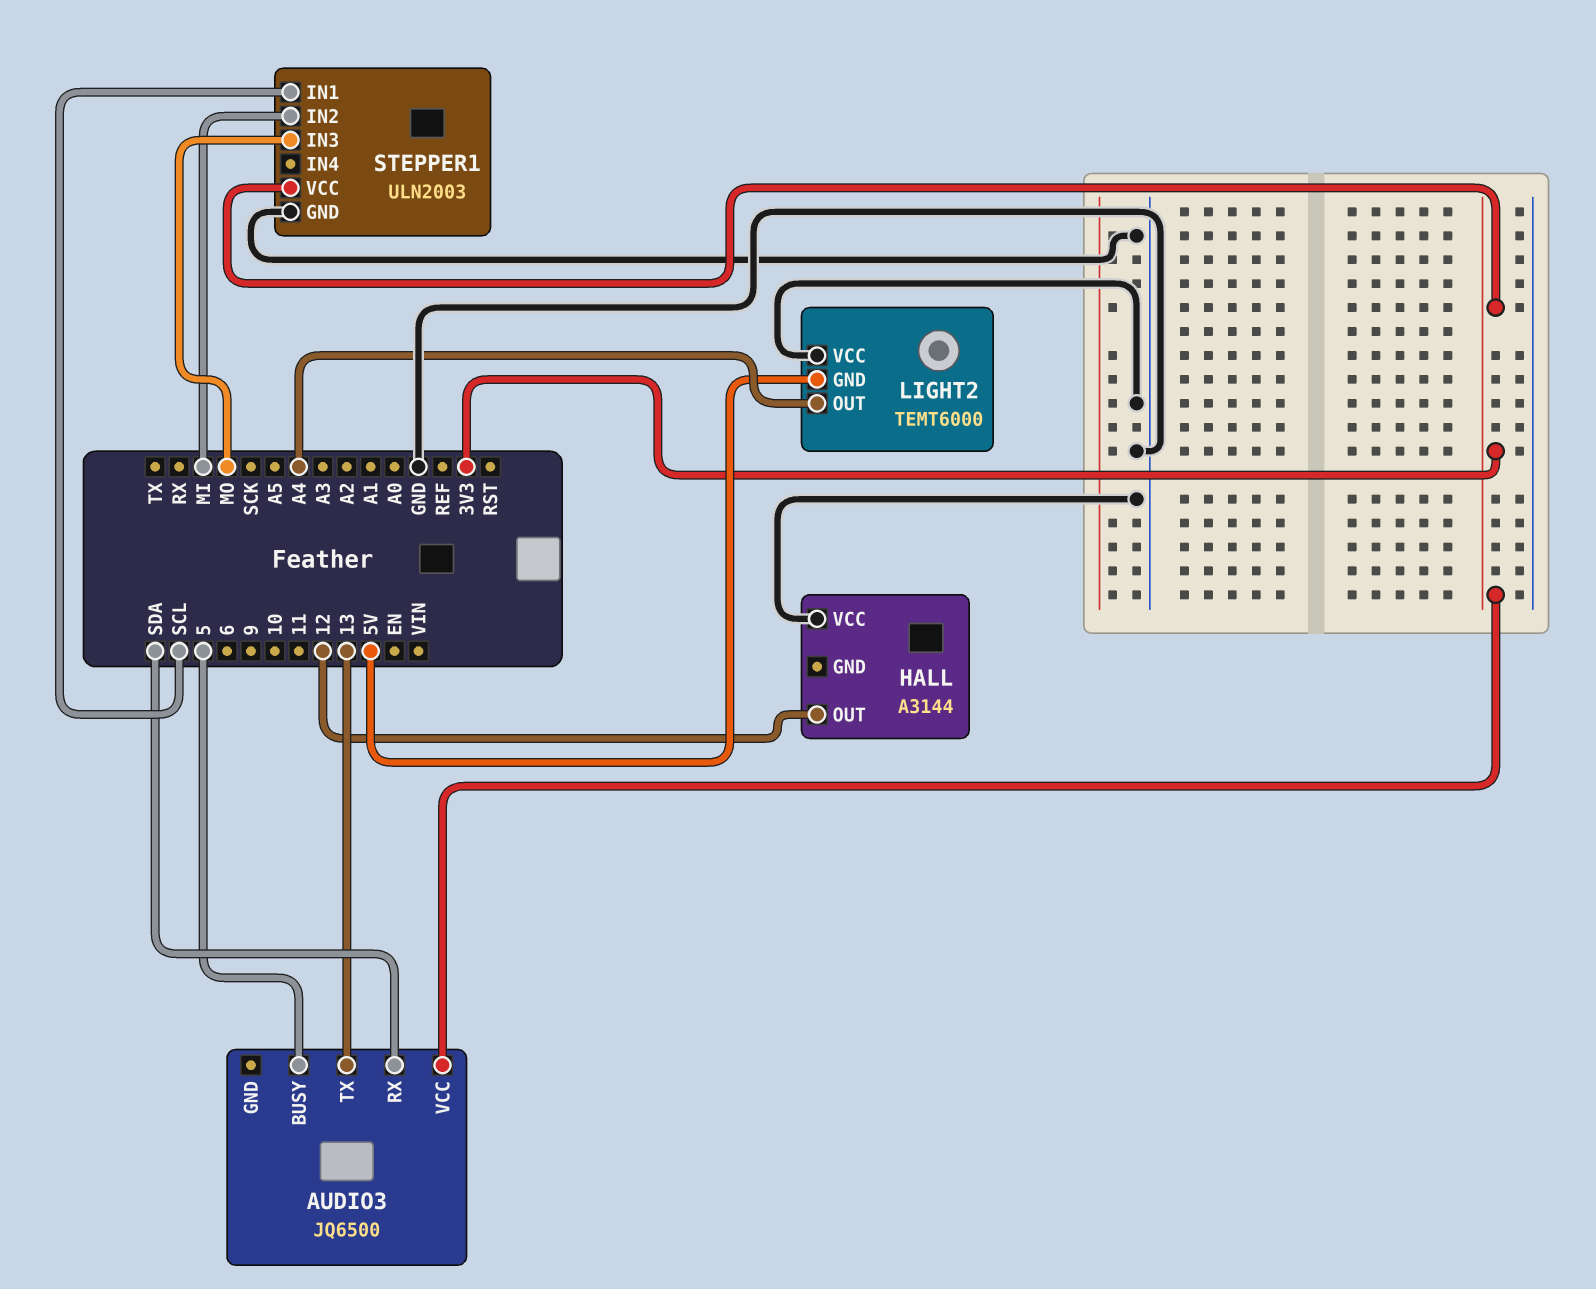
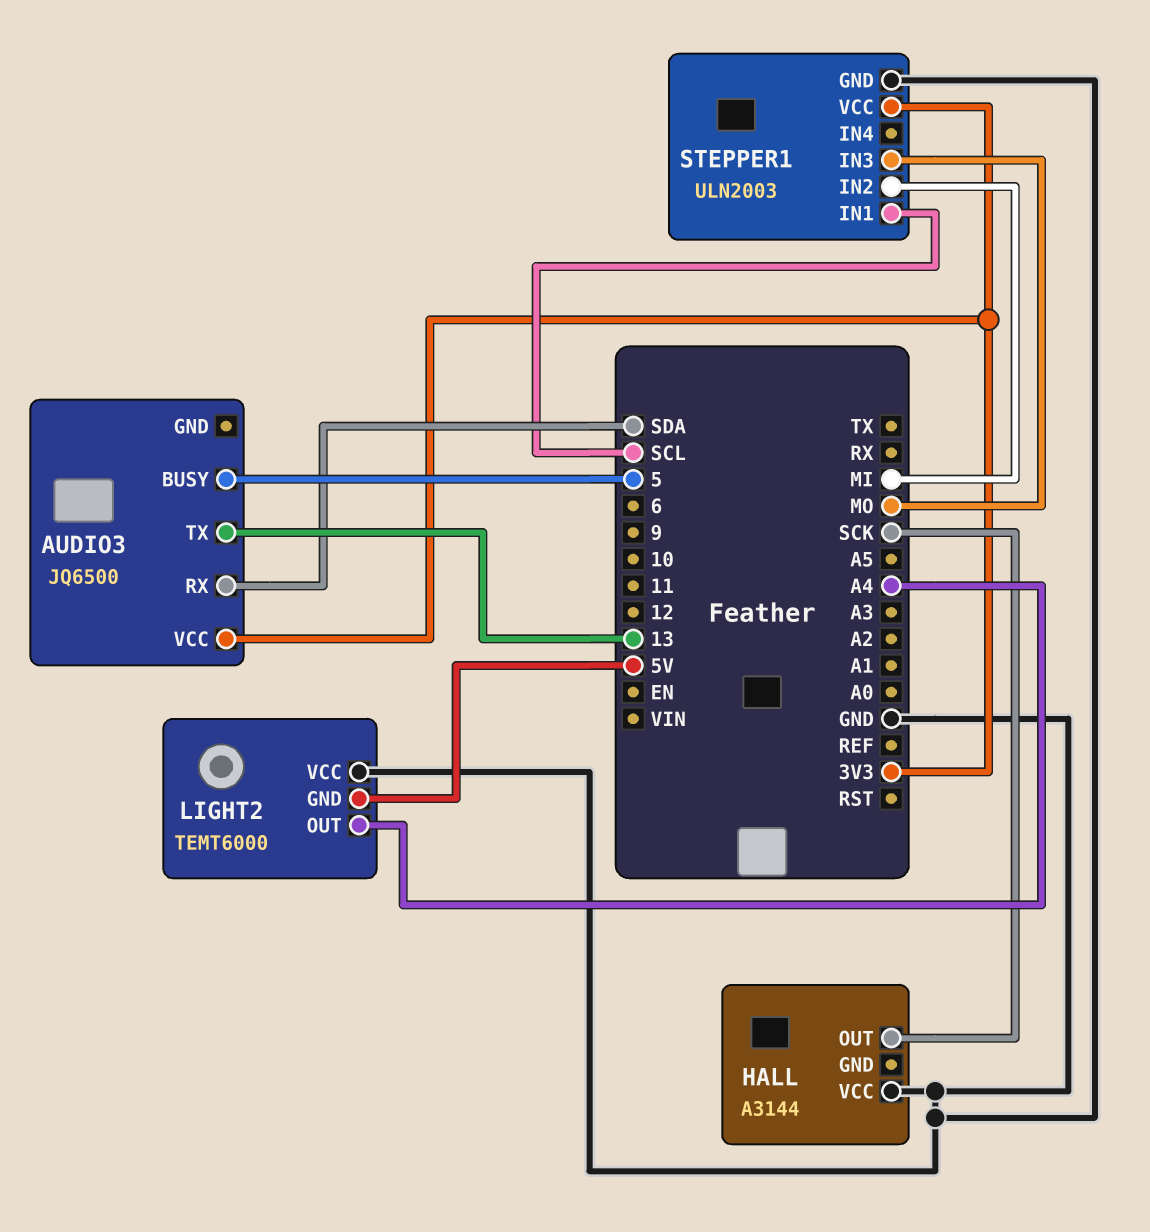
HALL pin OUT: 12 -> SCK

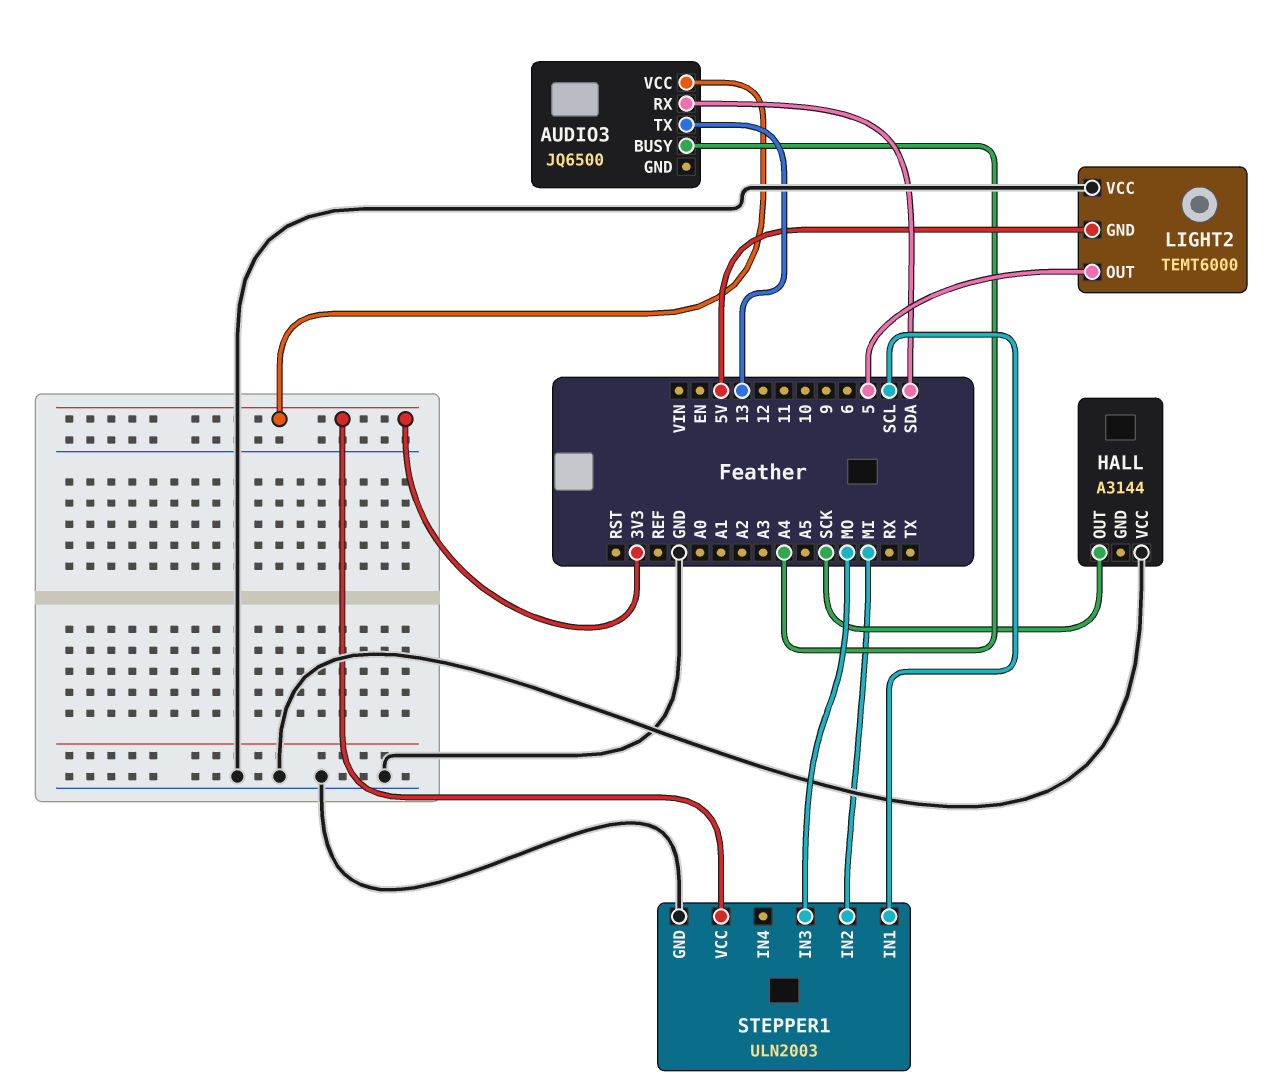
AUDIO3 pin BUSY: 5 -> A4
LIGHT2 pin OUT: A4 -> 5

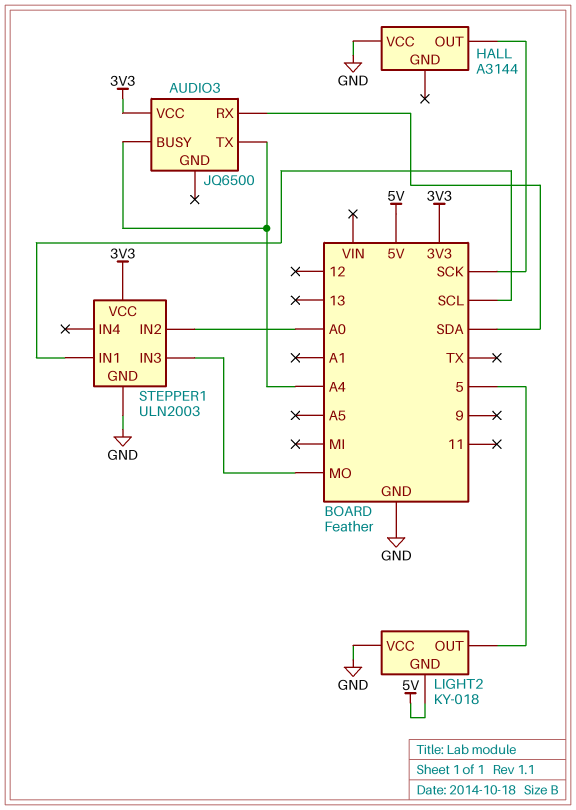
AUDIO3 pin TX: 13 -> A4
LIGHT2: TEMT6000 -> KY-018
STEPPER1 pin IN2: MI -> A0

